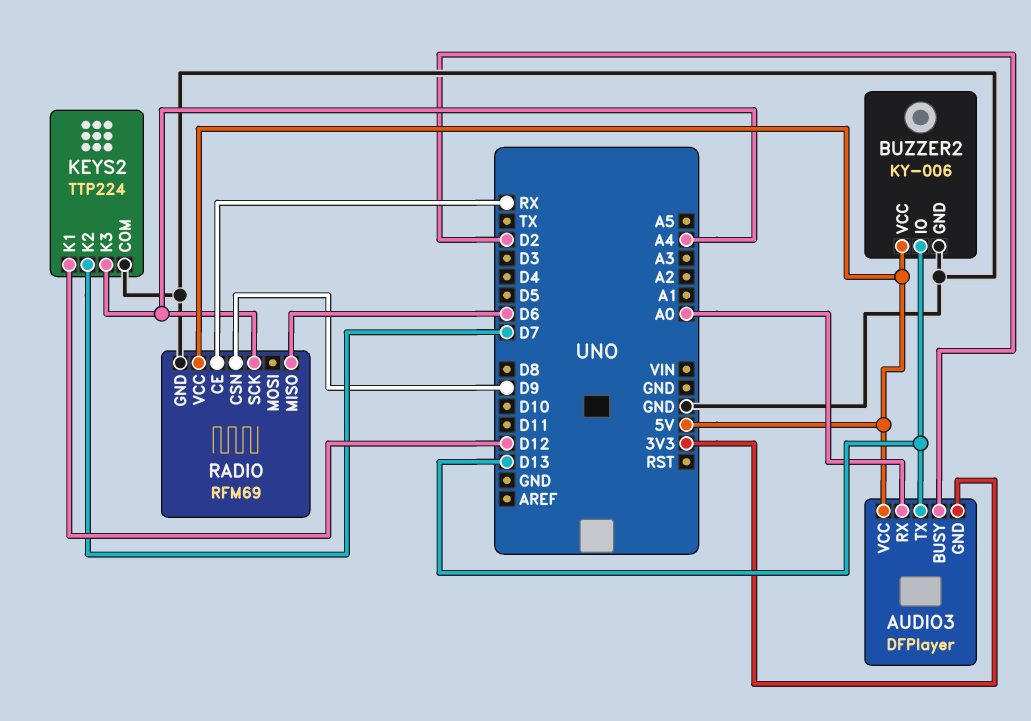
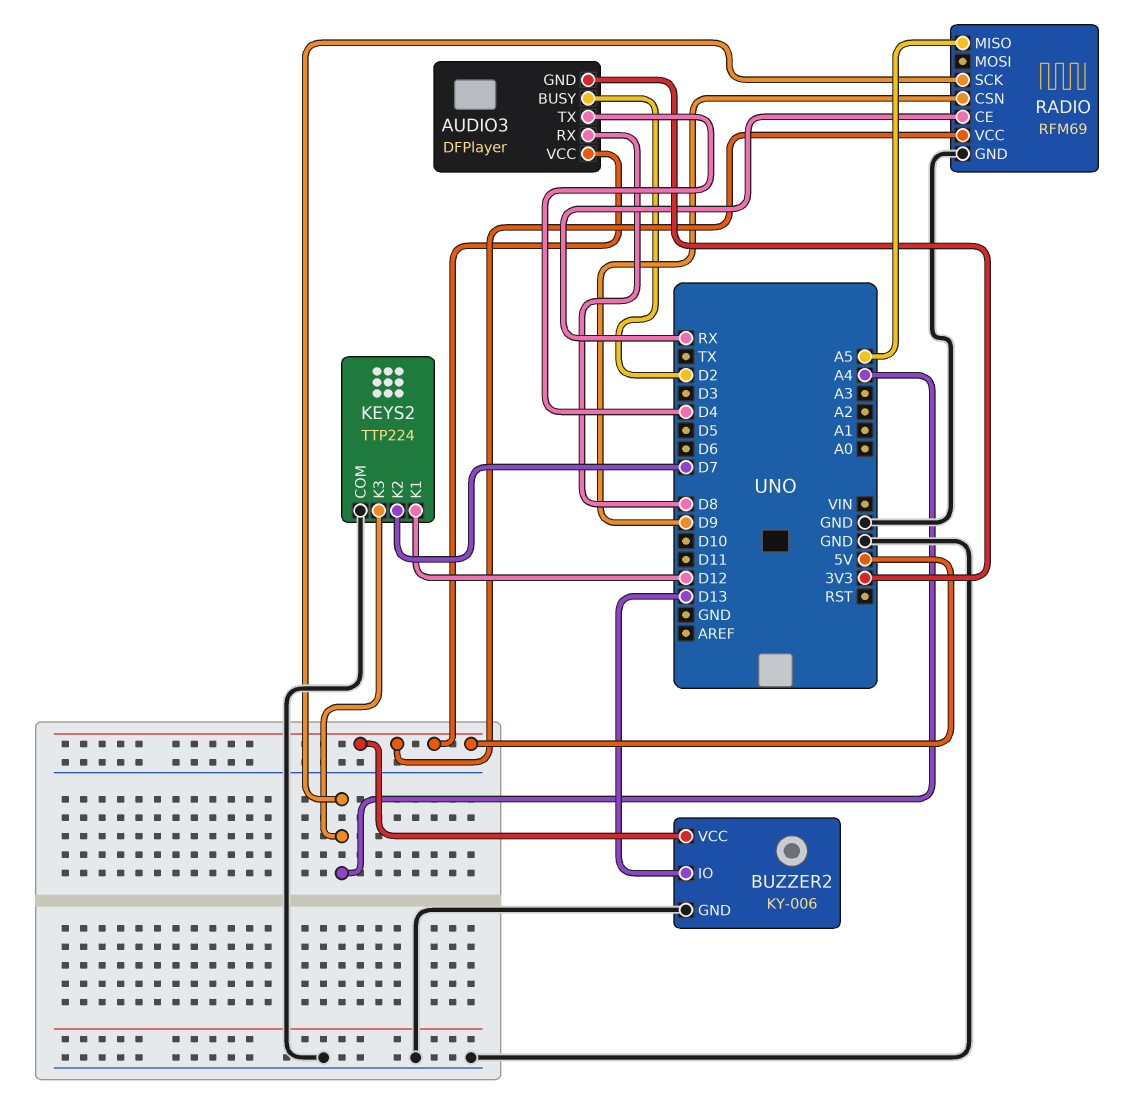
AUDIO3 pin RX: A0 -> D8
AUDIO3 pin TX: D13 -> D4
RADIO pin MISO: D6 -> A5

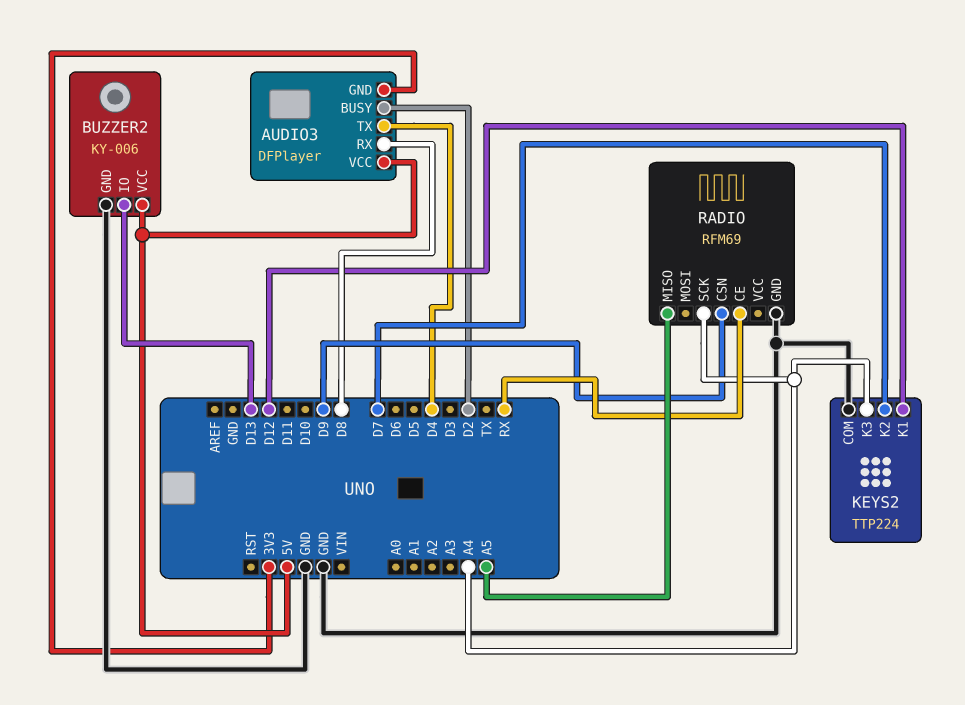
RADIO pin VCC: 5V -> none

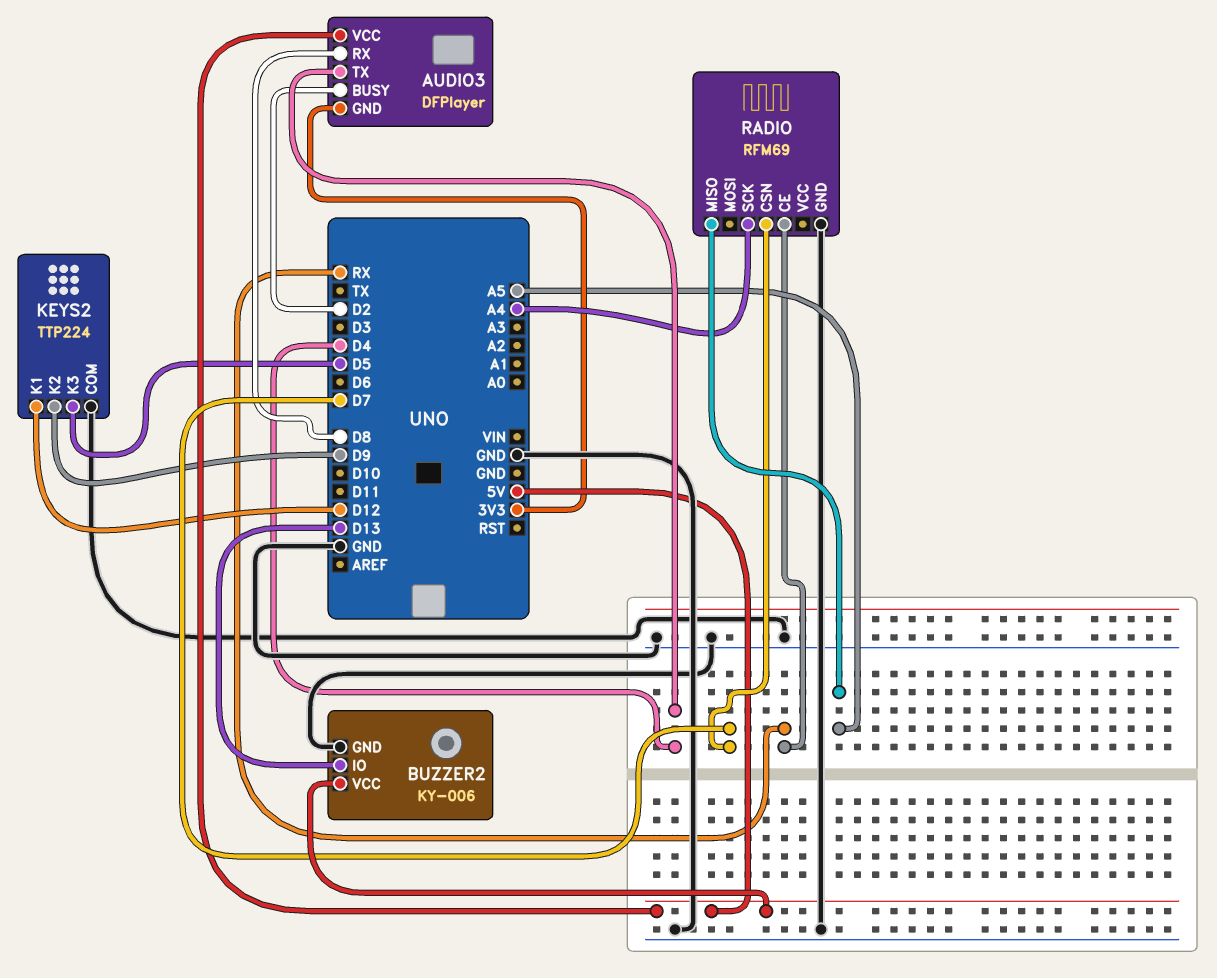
KEYS2 pin K2: D7 -> D9
KEYS2 pin K3: A4 -> D5
RADIO pin CSN: D9 -> D7

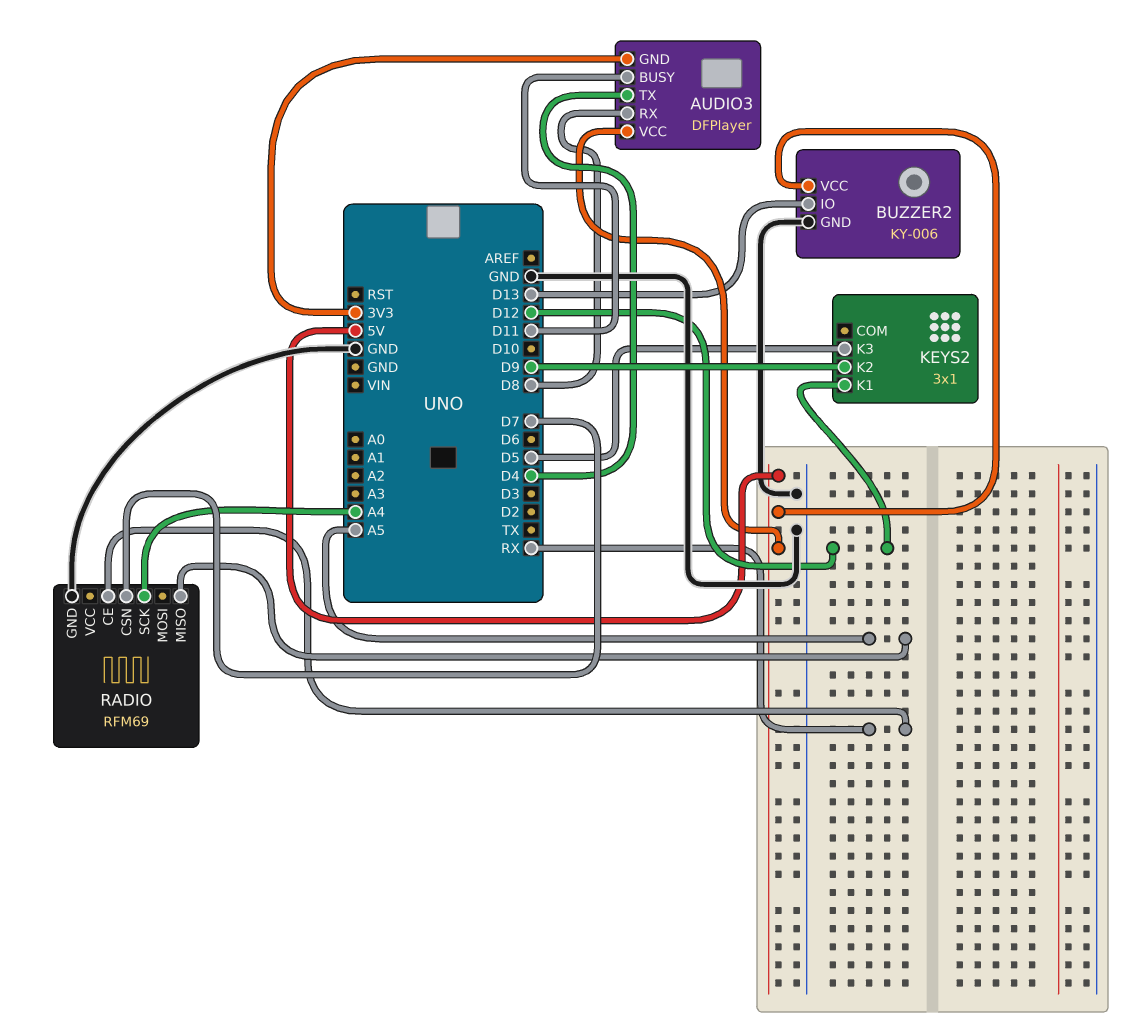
AUDIO3 pin BUSY: D2 -> D11
KEYS2: TTP224 -> 3x1
KEYS2 pin COM: GND -> none

